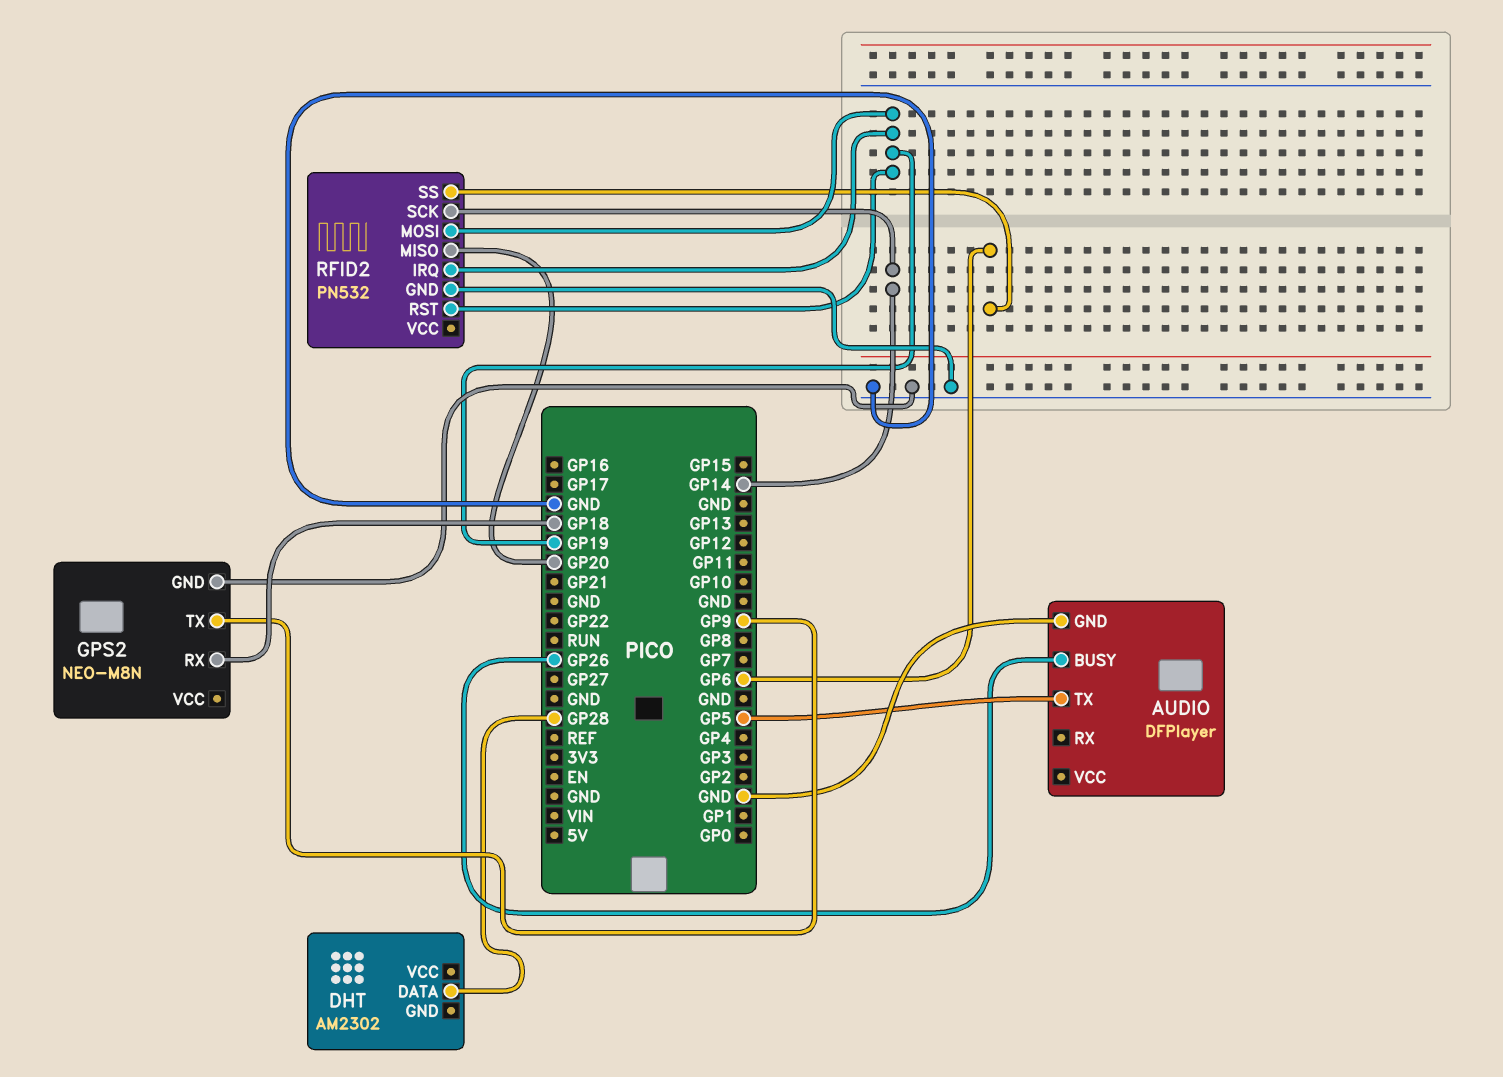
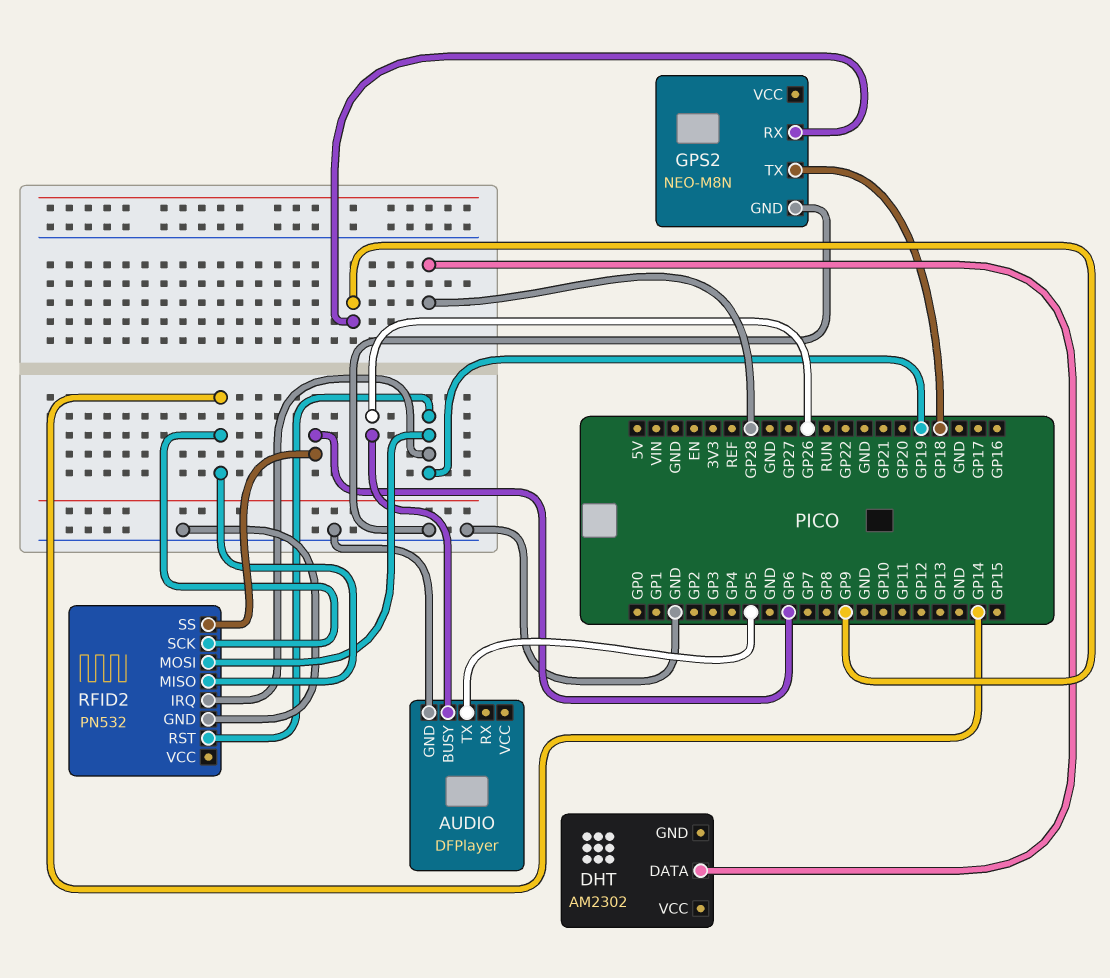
GPS2 pin RX: GP18 -> GP9
GPS2 pin TX: GP9 -> GP18
RFID2 pin MISO: GP20 -> GP14

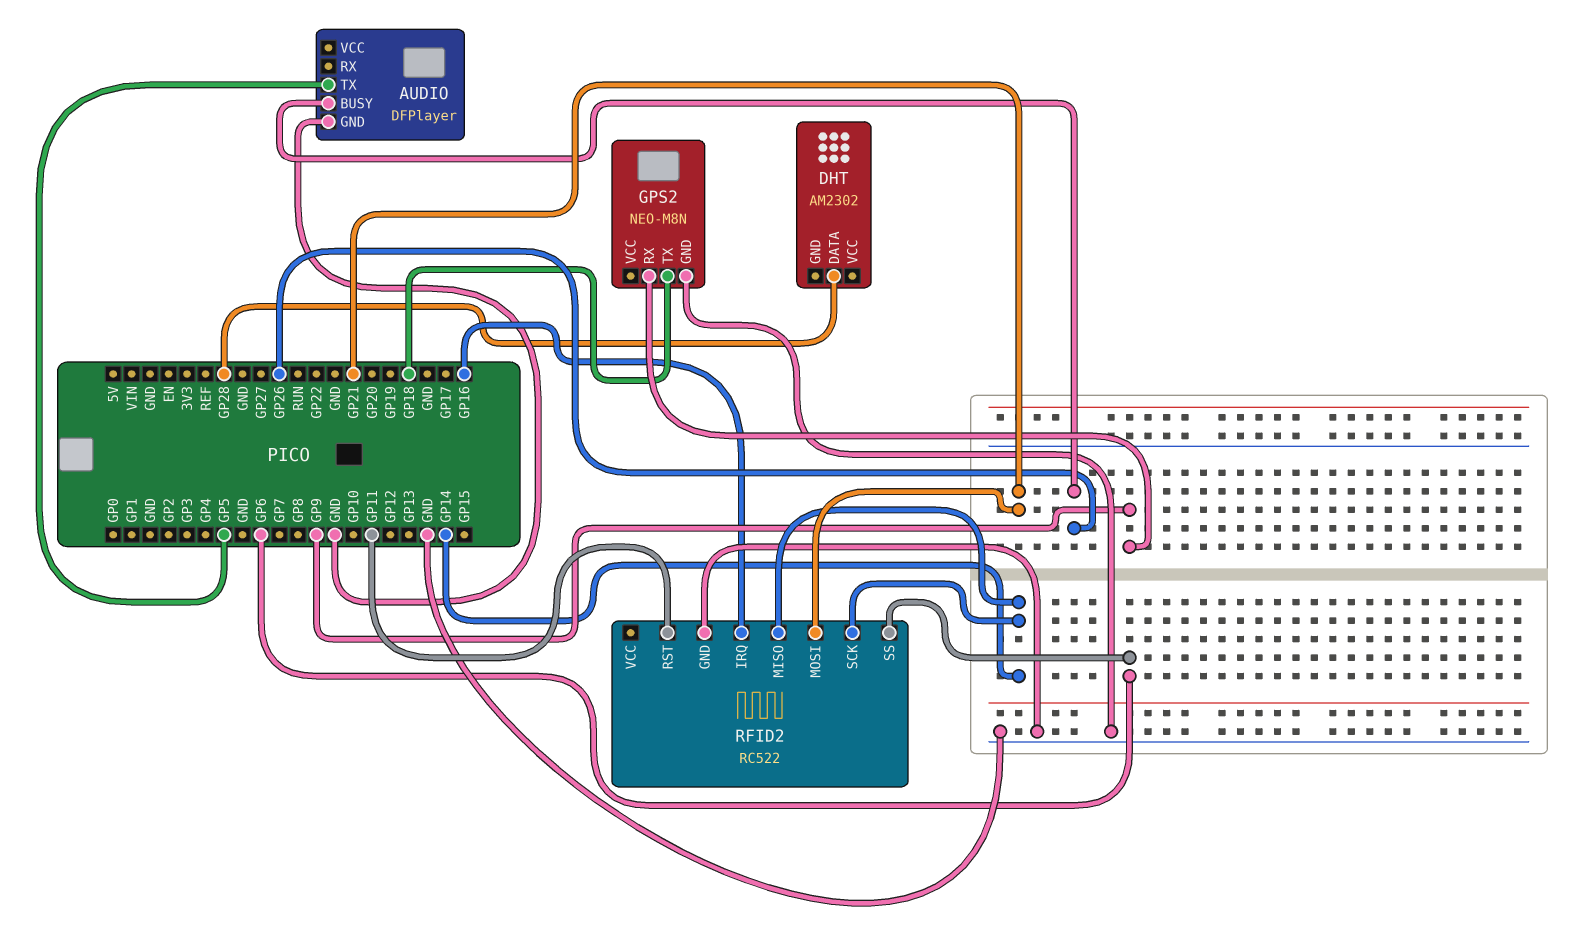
RFID2: PN532 -> RC522
RFID2 pin IRQ: GP19 -> GP16
RFID2 pin MOSI: GP19 -> GP21
RFID2 pin RST: GP19 -> GP11

